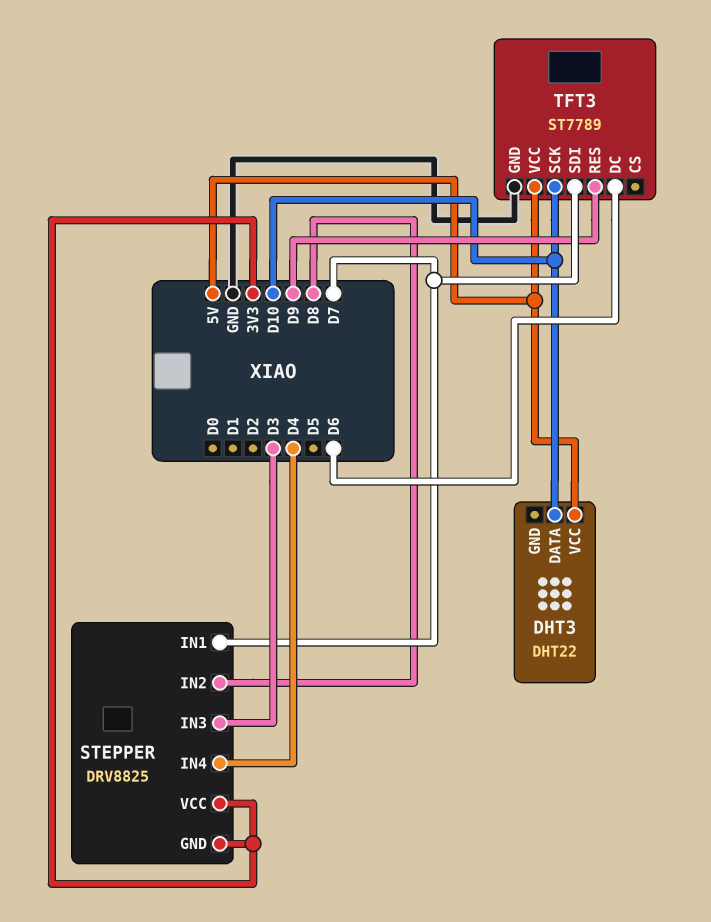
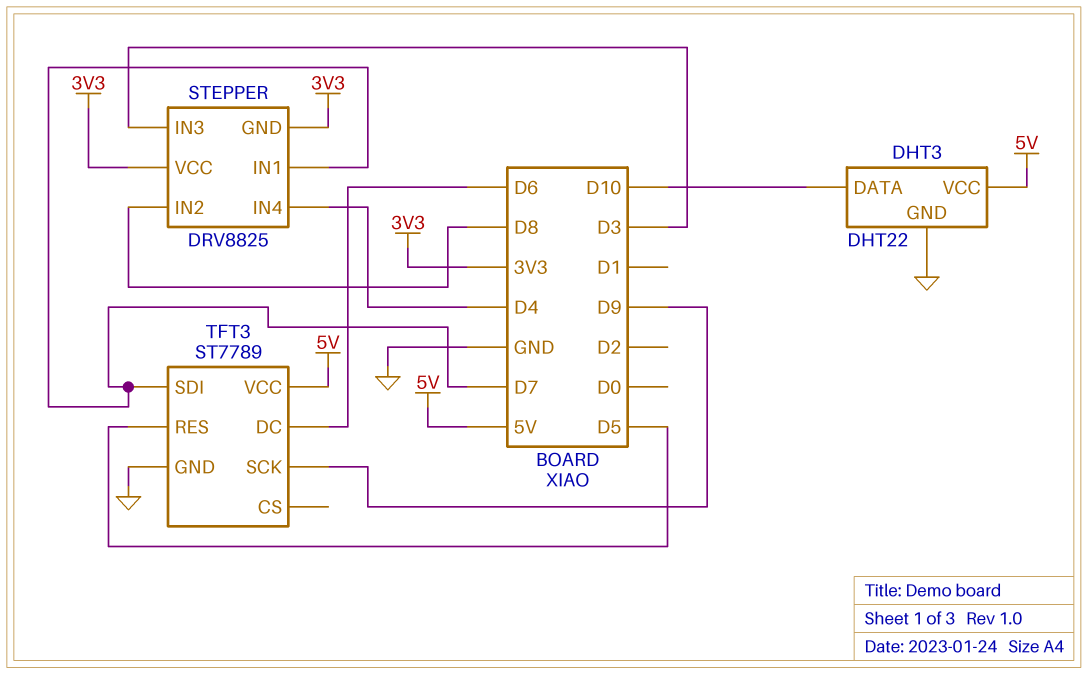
DHT3 pin GND: none -> GND
TFT3 pin RES: D9 -> D5
TFT3 pin SCK: D10 -> D9

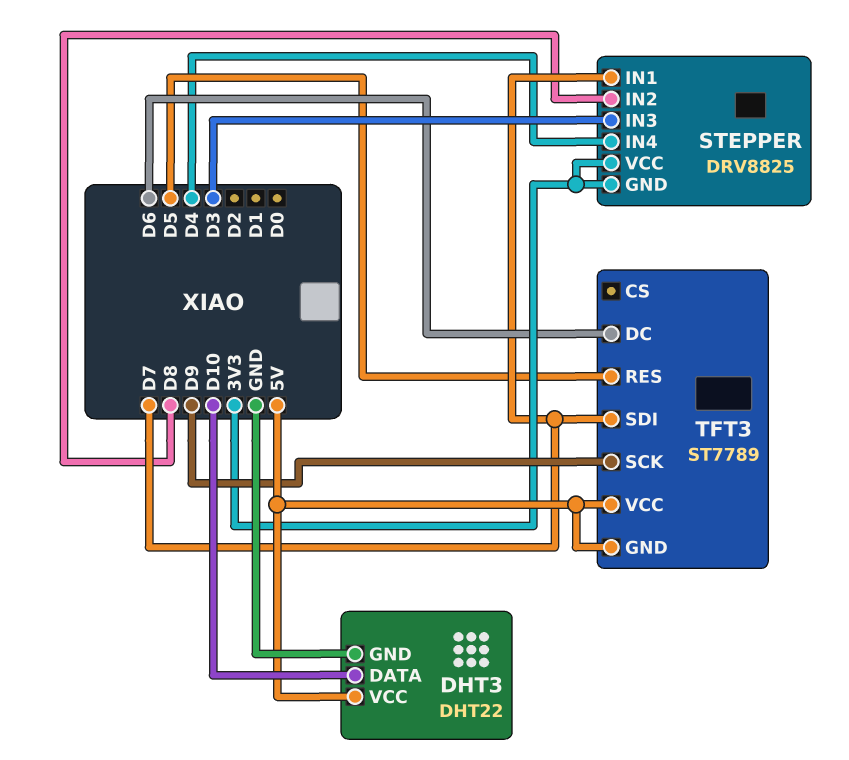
TFT3 pin GND: GND -> 5V

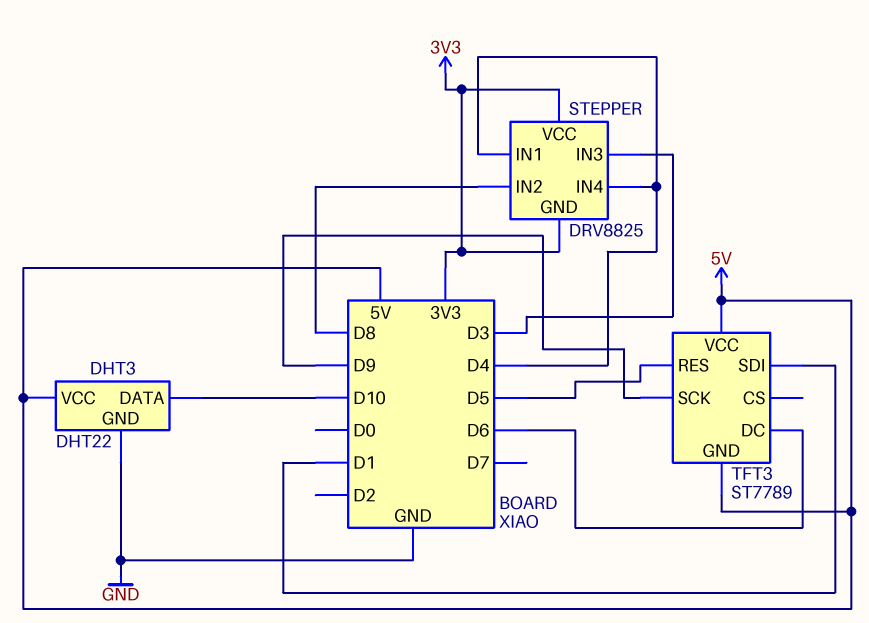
STEPPER pin IN1: D7 -> D4
TFT3 pin SDI: D7 -> D1

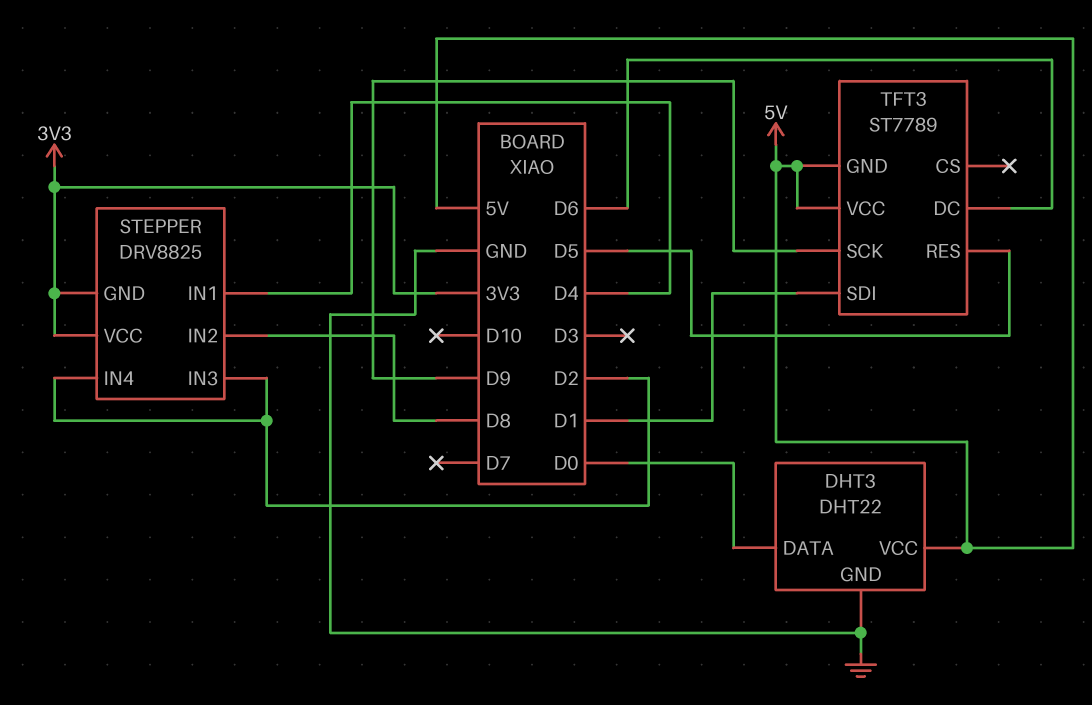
DHT3 pin DATA: D10 -> D0
STEPPER pin IN3: D3 -> D2
STEPPER pin IN4: D4 -> D2

